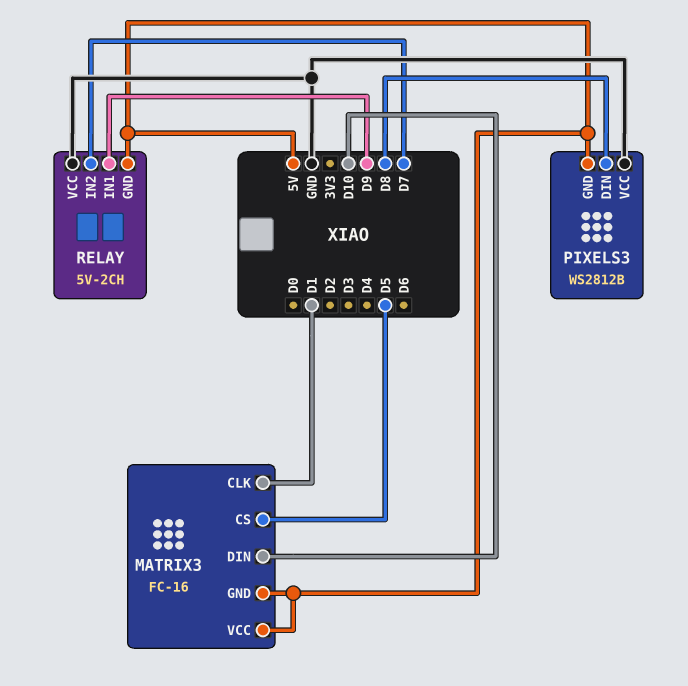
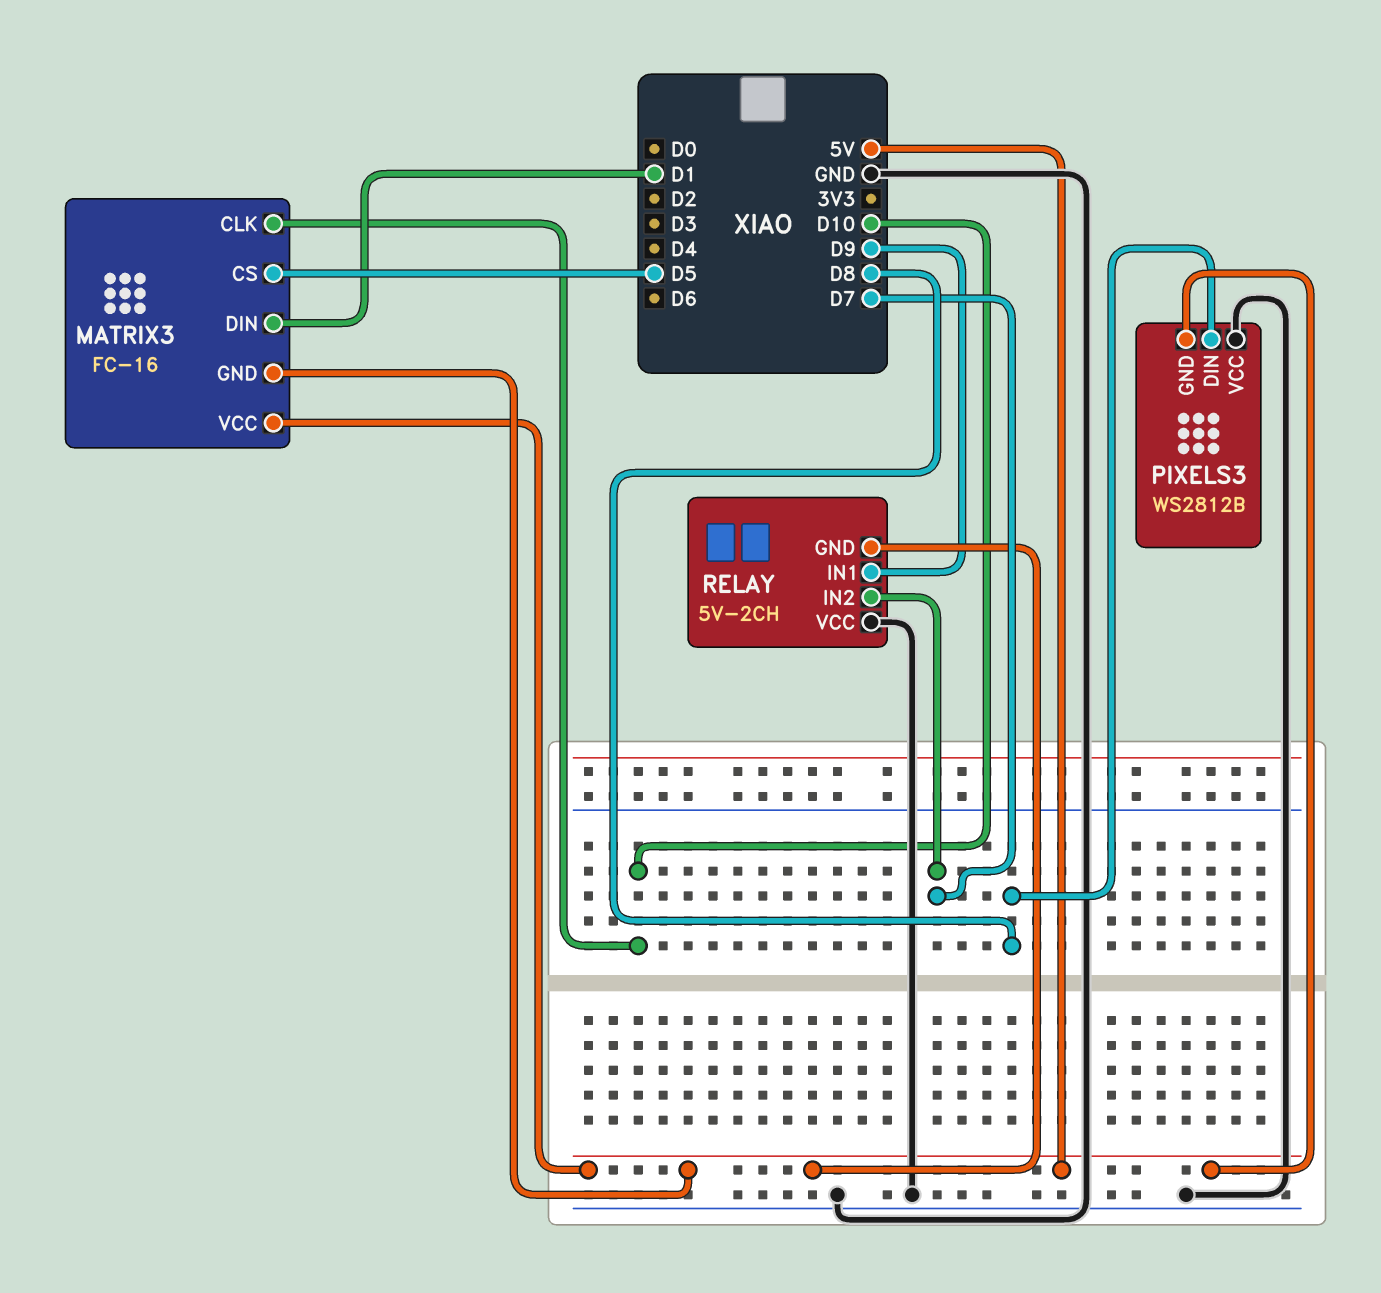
MATRIX3 pin CLK: D1 -> D10
MATRIX3 pin DIN: D10 -> D1

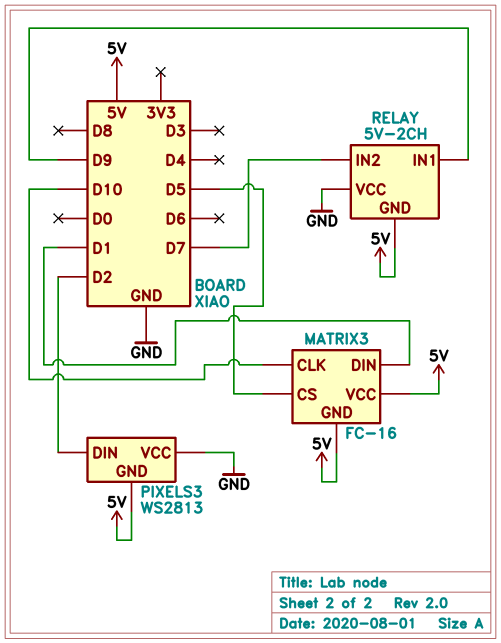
PIXELS3: WS2812B -> WS2813
PIXELS3 pin DIN: D8 -> D2

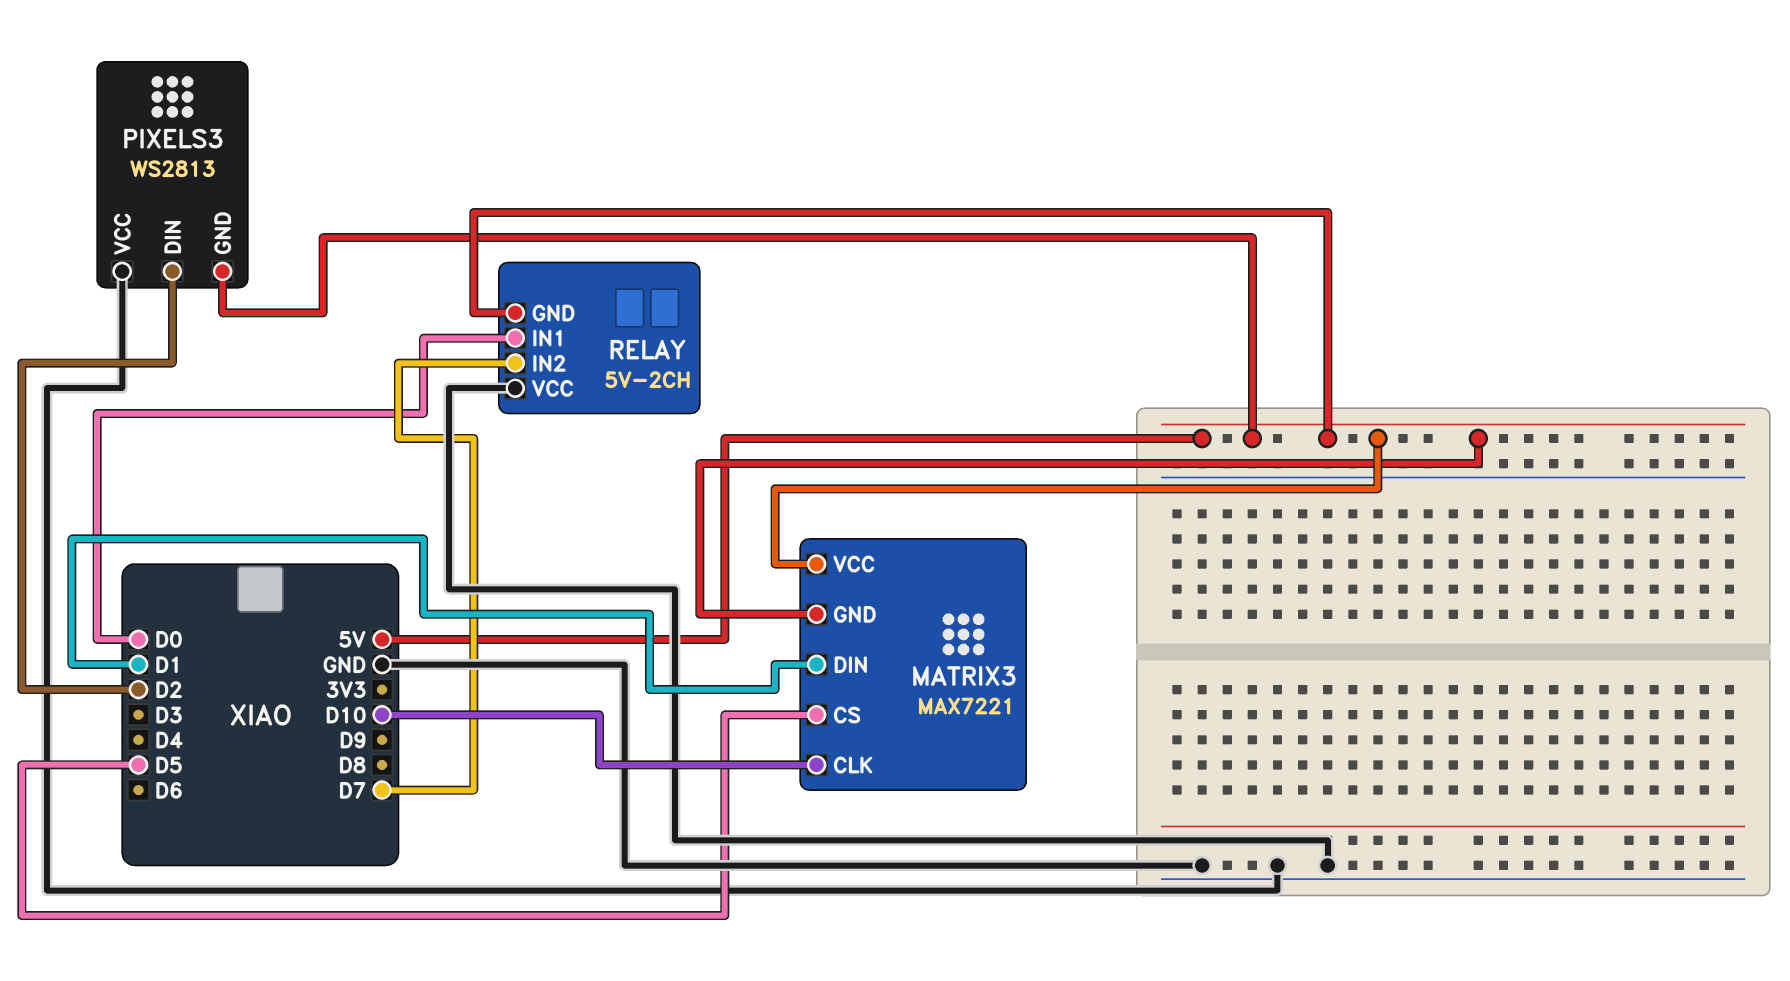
MATRIX3: FC-16 -> MAX7221
RELAY pin IN1: D9 -> D0

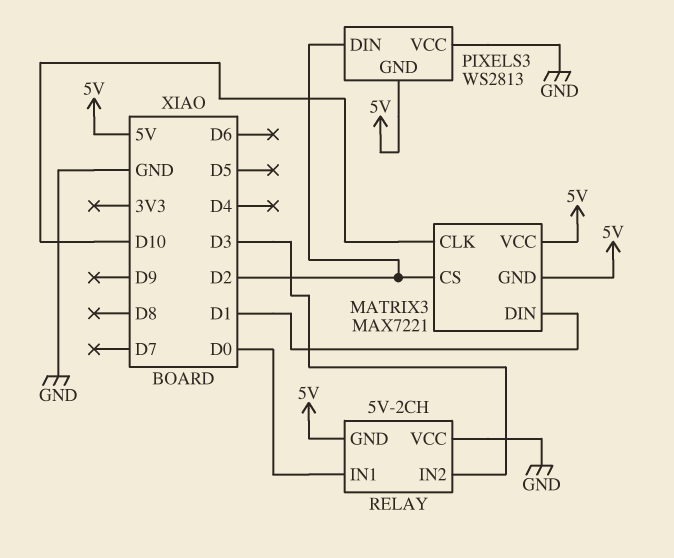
MATRIX3 pin CS: D5 -> D2
RELAY pin IN2: D7 -> D3

